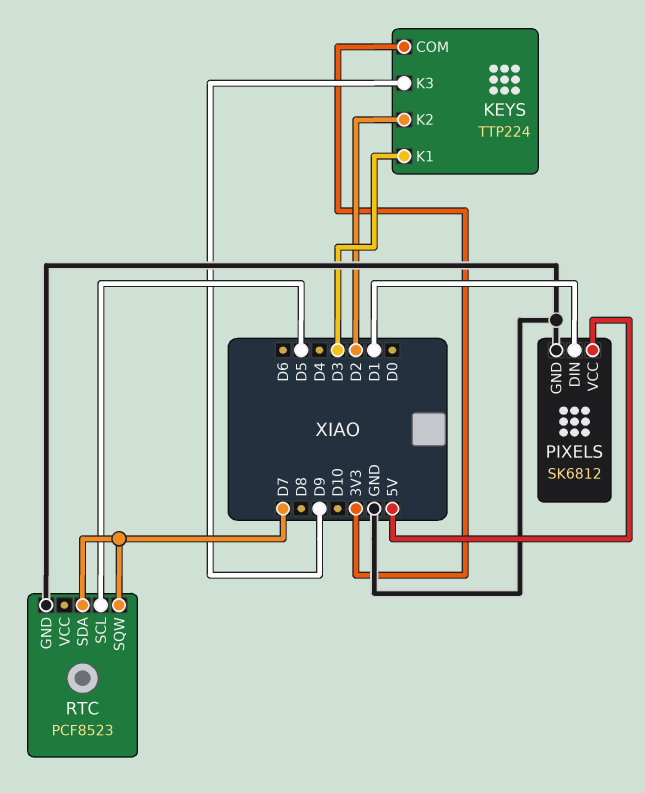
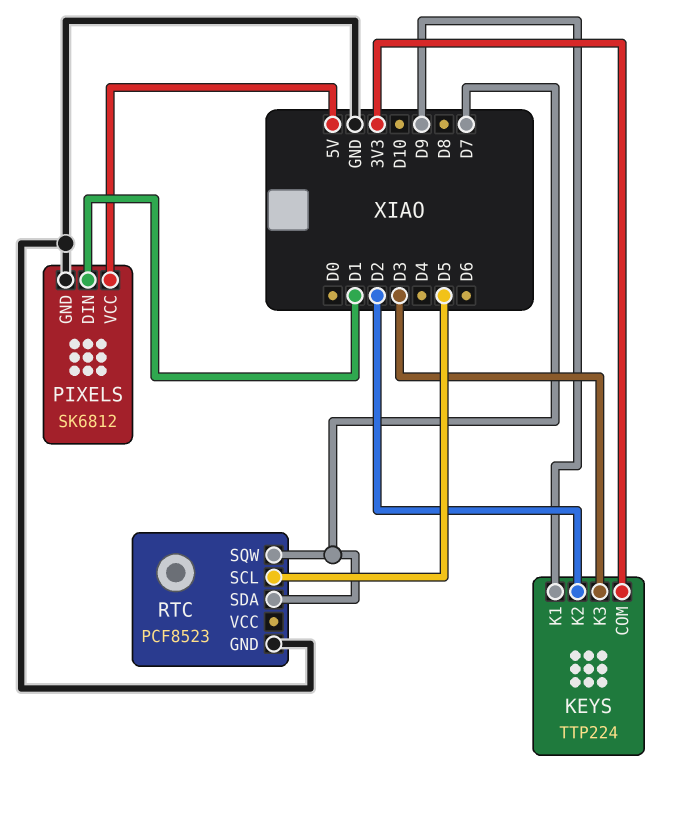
KEYS pin K1: D3 -> D9
KEYS pin K3: D9 -> D3

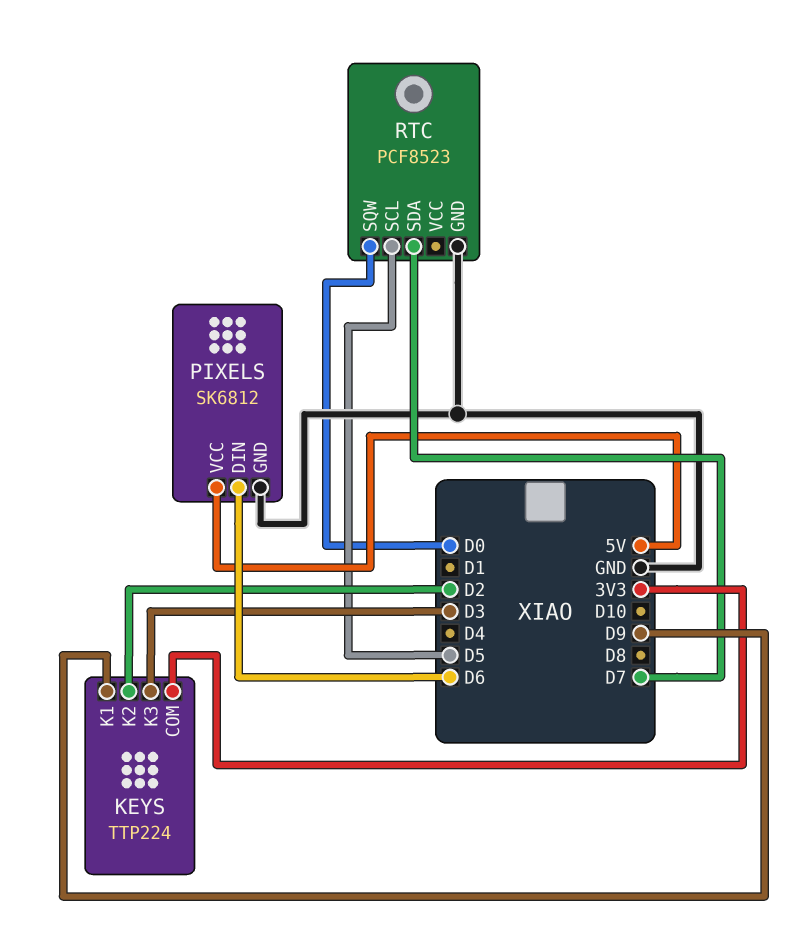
PIXELS pin DIN: D1 -> D6
RTC pin SQW: D7 -> D0

